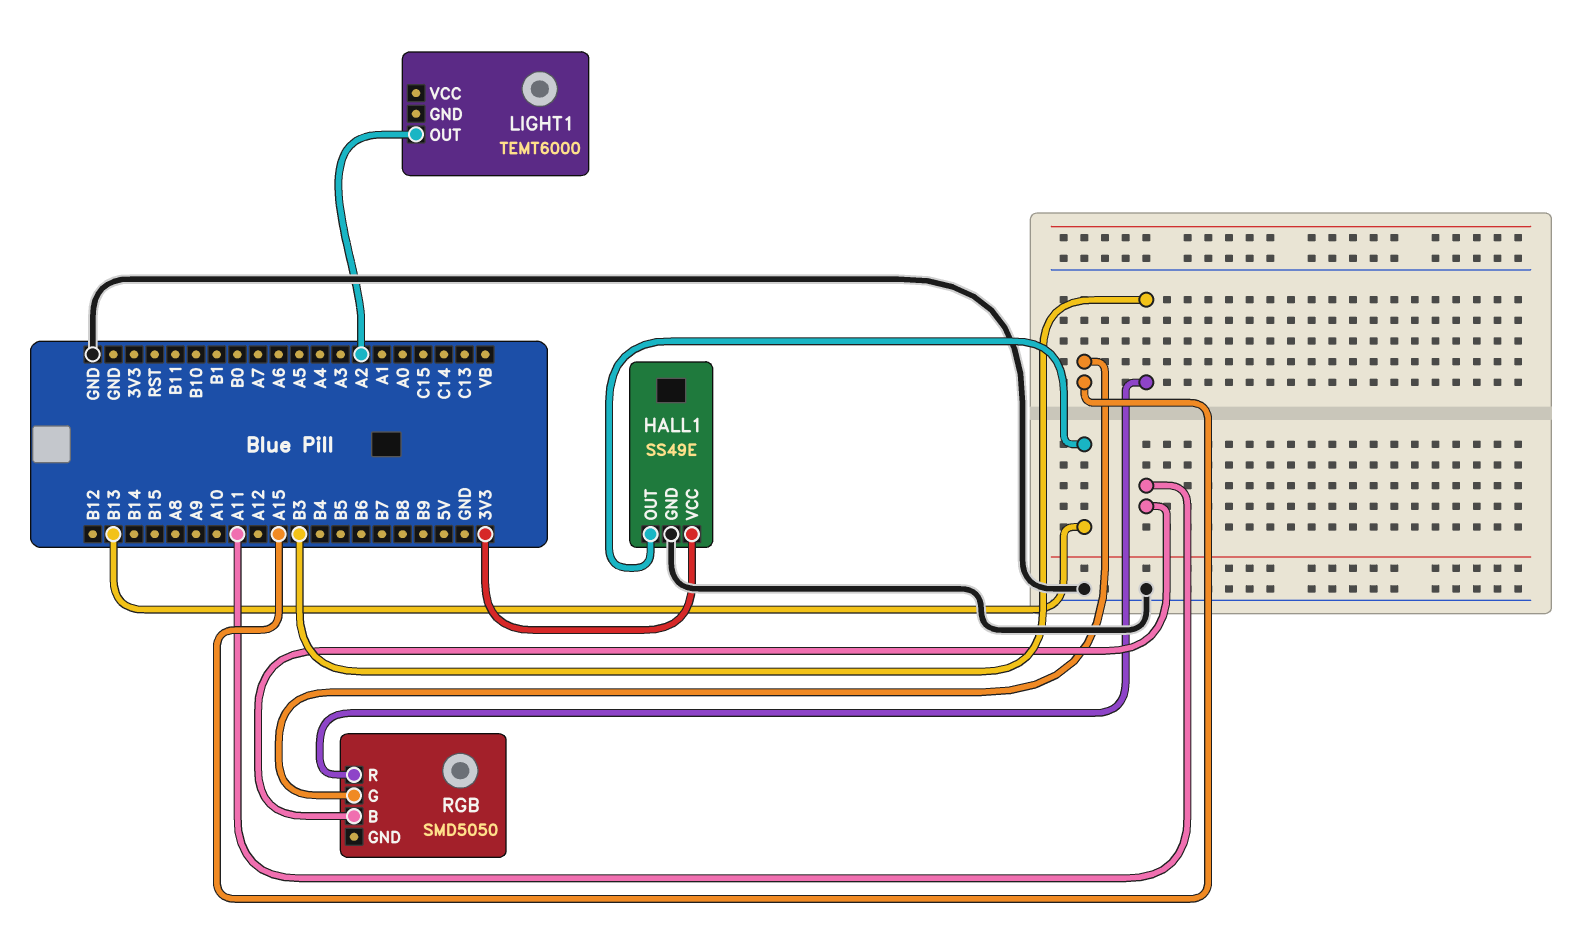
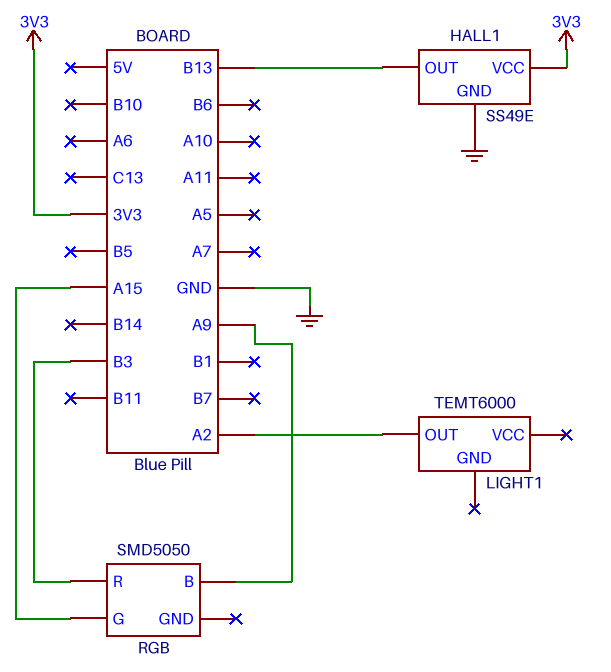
RGB pin B: A11 -> A9

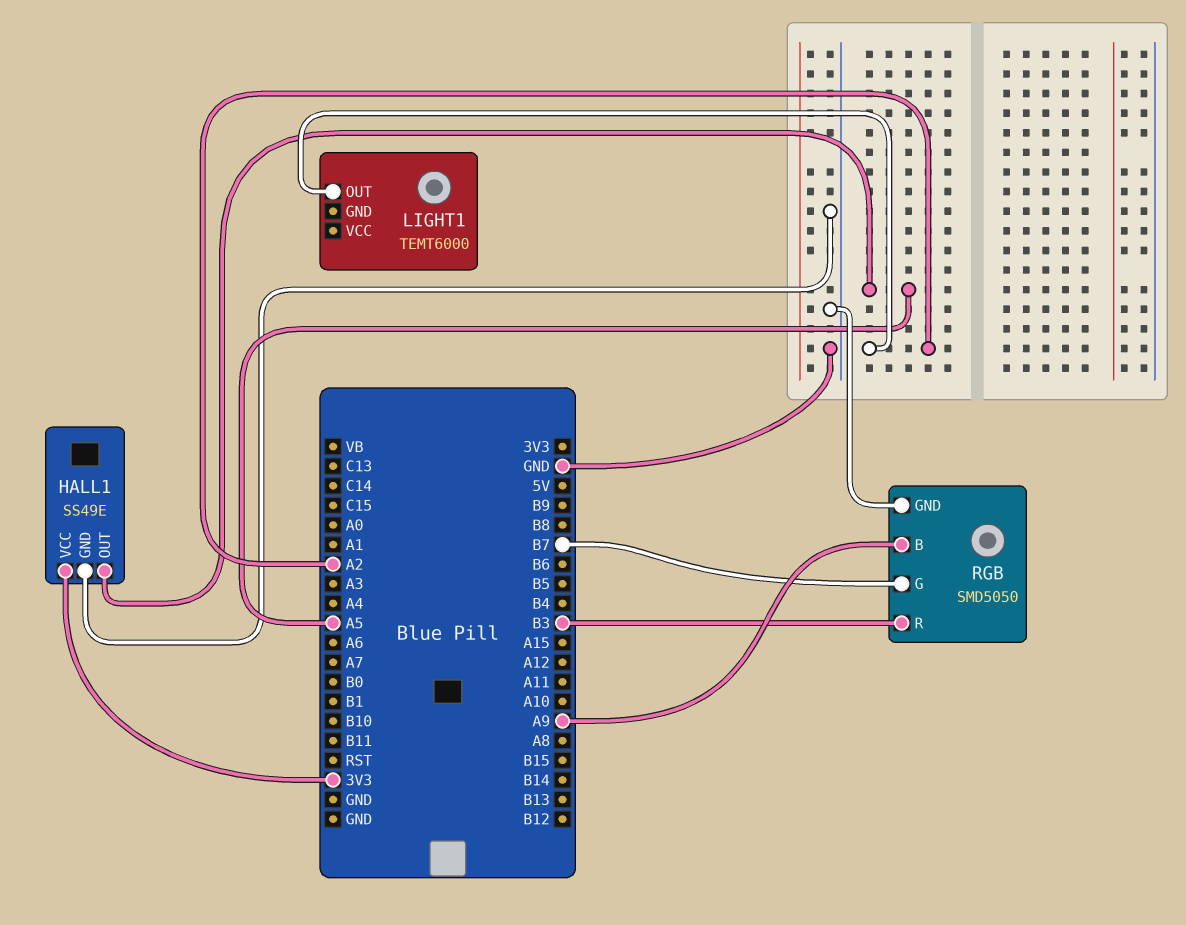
HALL1 pin OUT: B13 -> A5
RGB pin G: A15 -> B7
RGB pin GND: none -> GND

